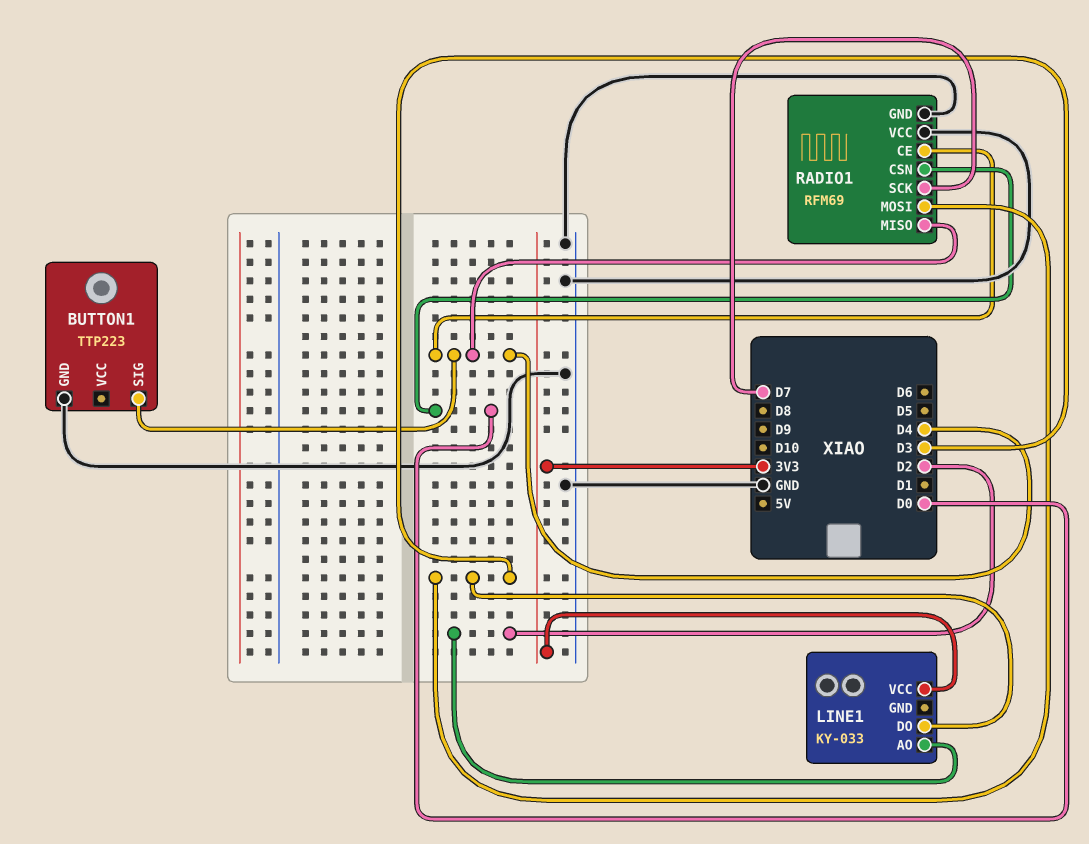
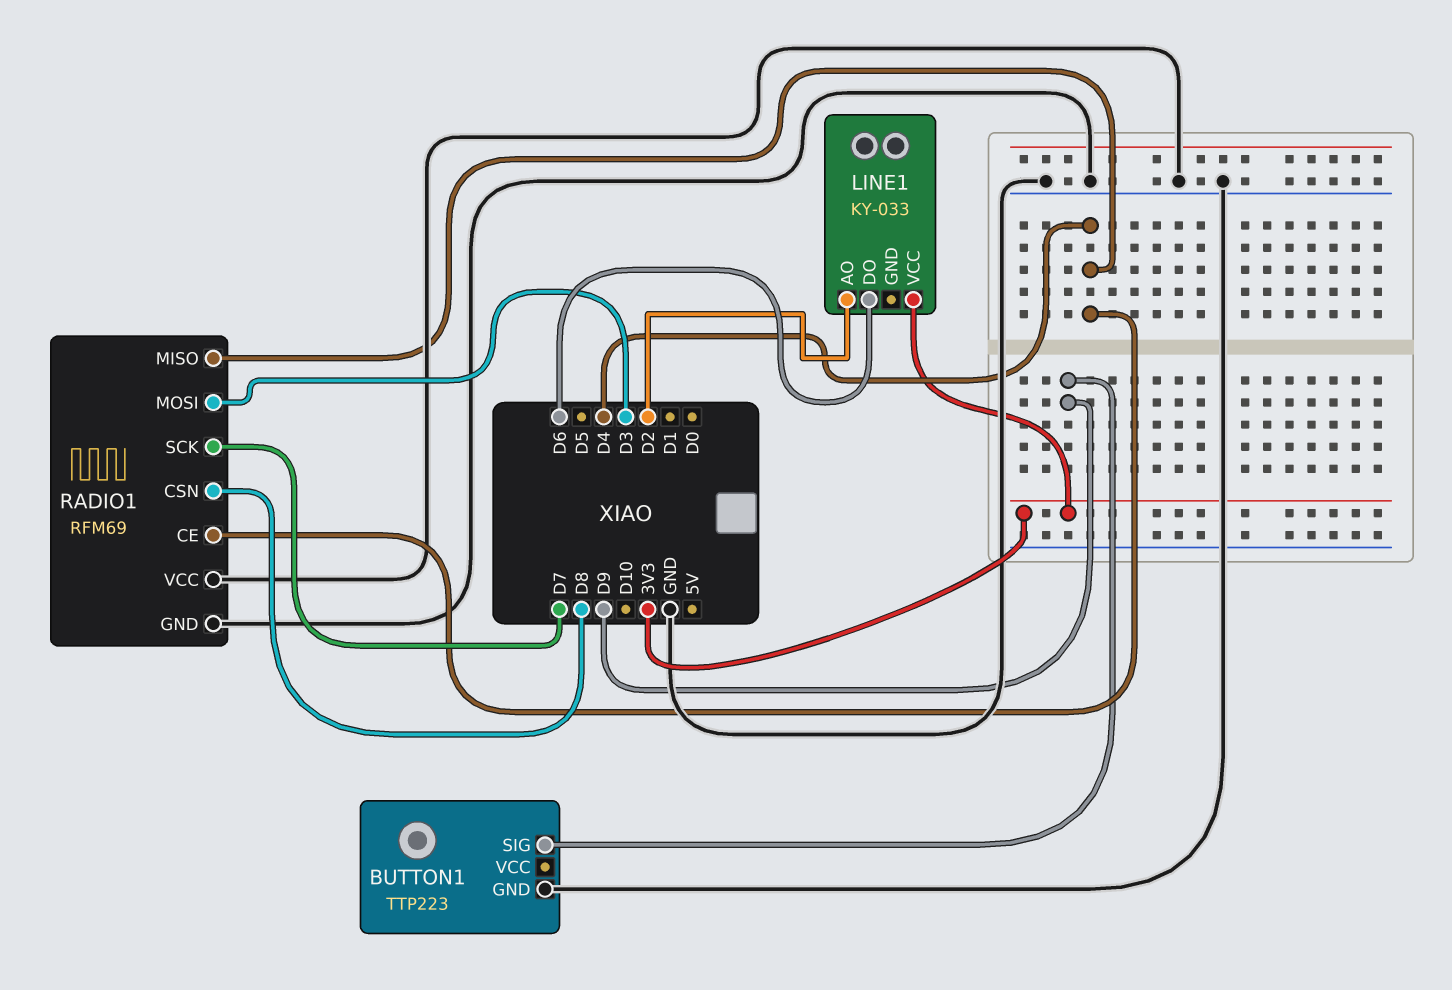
BUTTON1 pin SIG: D4 -> D9
LINE1 pin DO: D3 -> D6
RADIO1 pin CSN: D0 -> D8

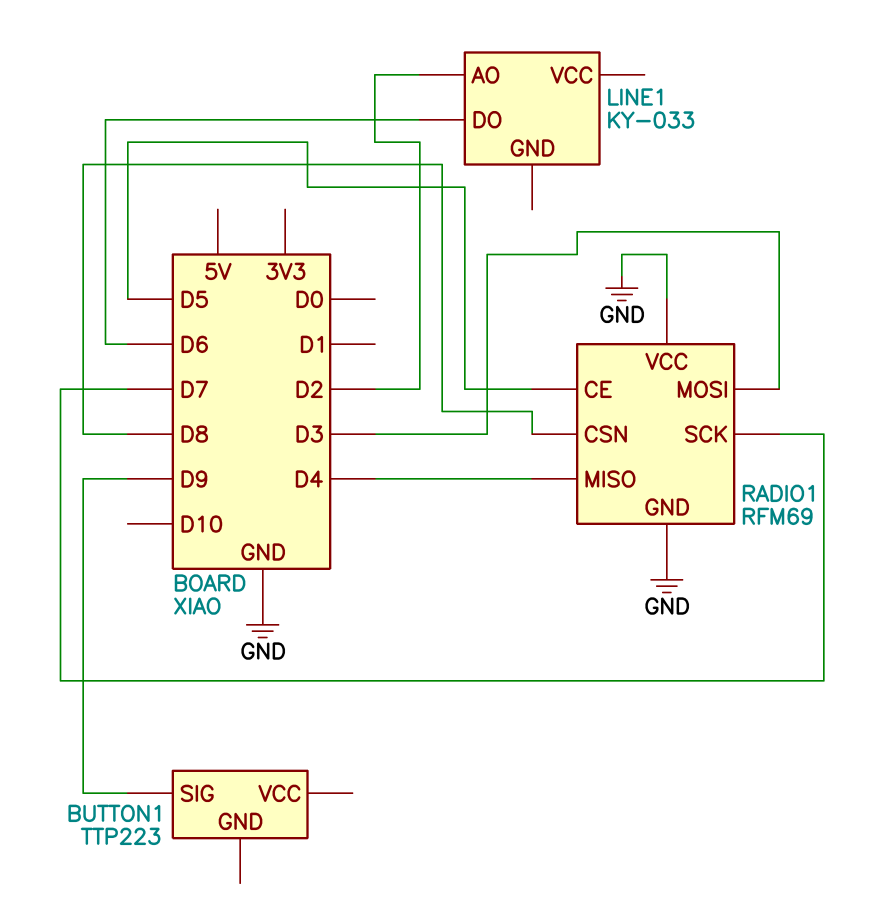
BUTTON1 pin GND: GND -> none
LINE1 pin VCC: 3V3 -> none
RADIO1 pin CE: D4 -> D5

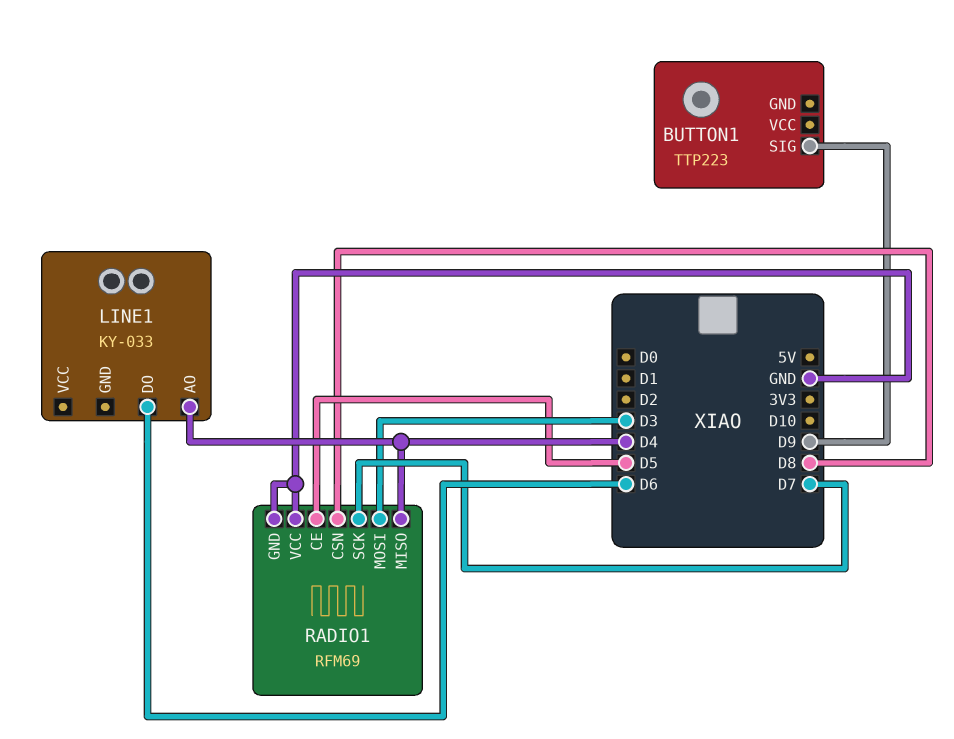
LINE1 pin AO: D2 -> D4

